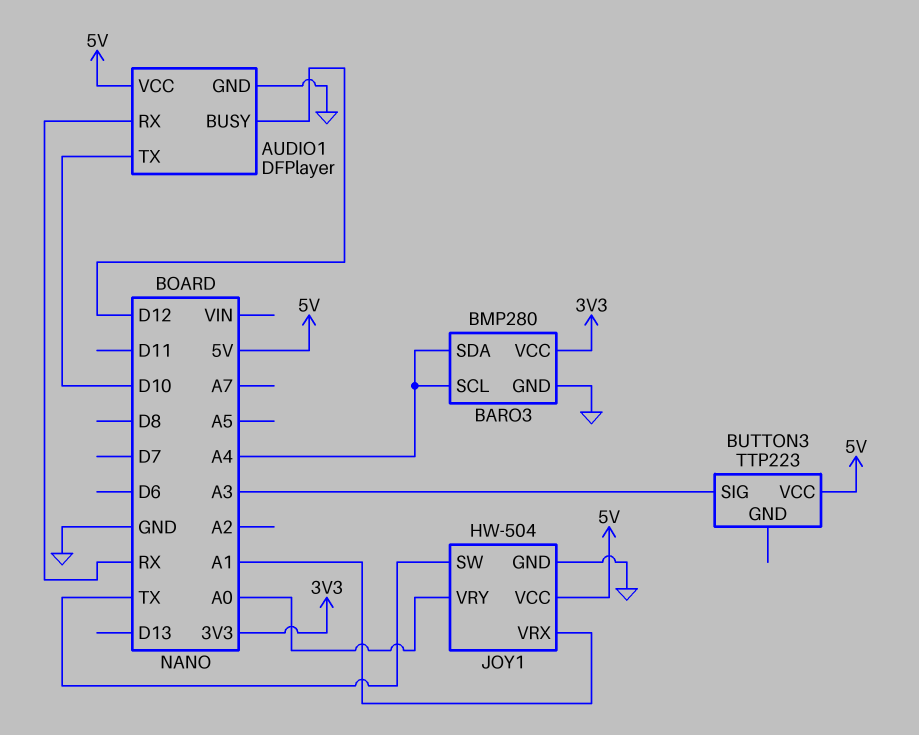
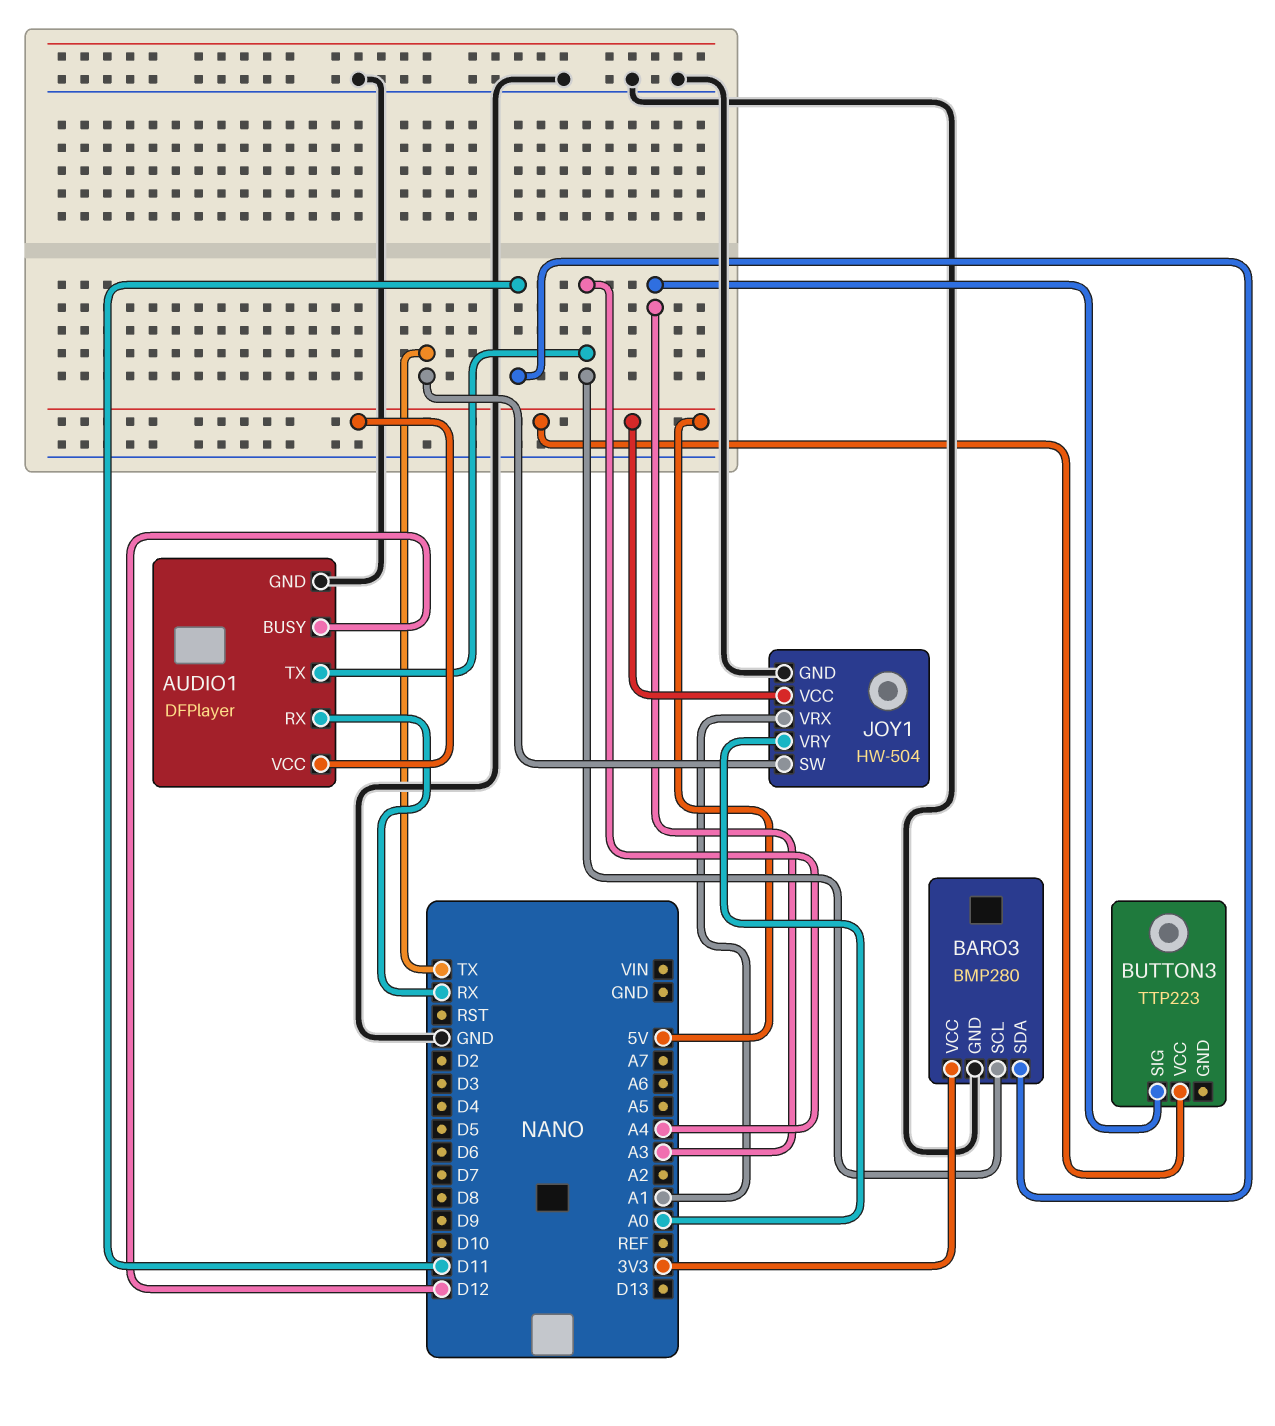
AUDIO1 pin TX: D10 -> A4
BARO3 pin SDA: A4 -> D11

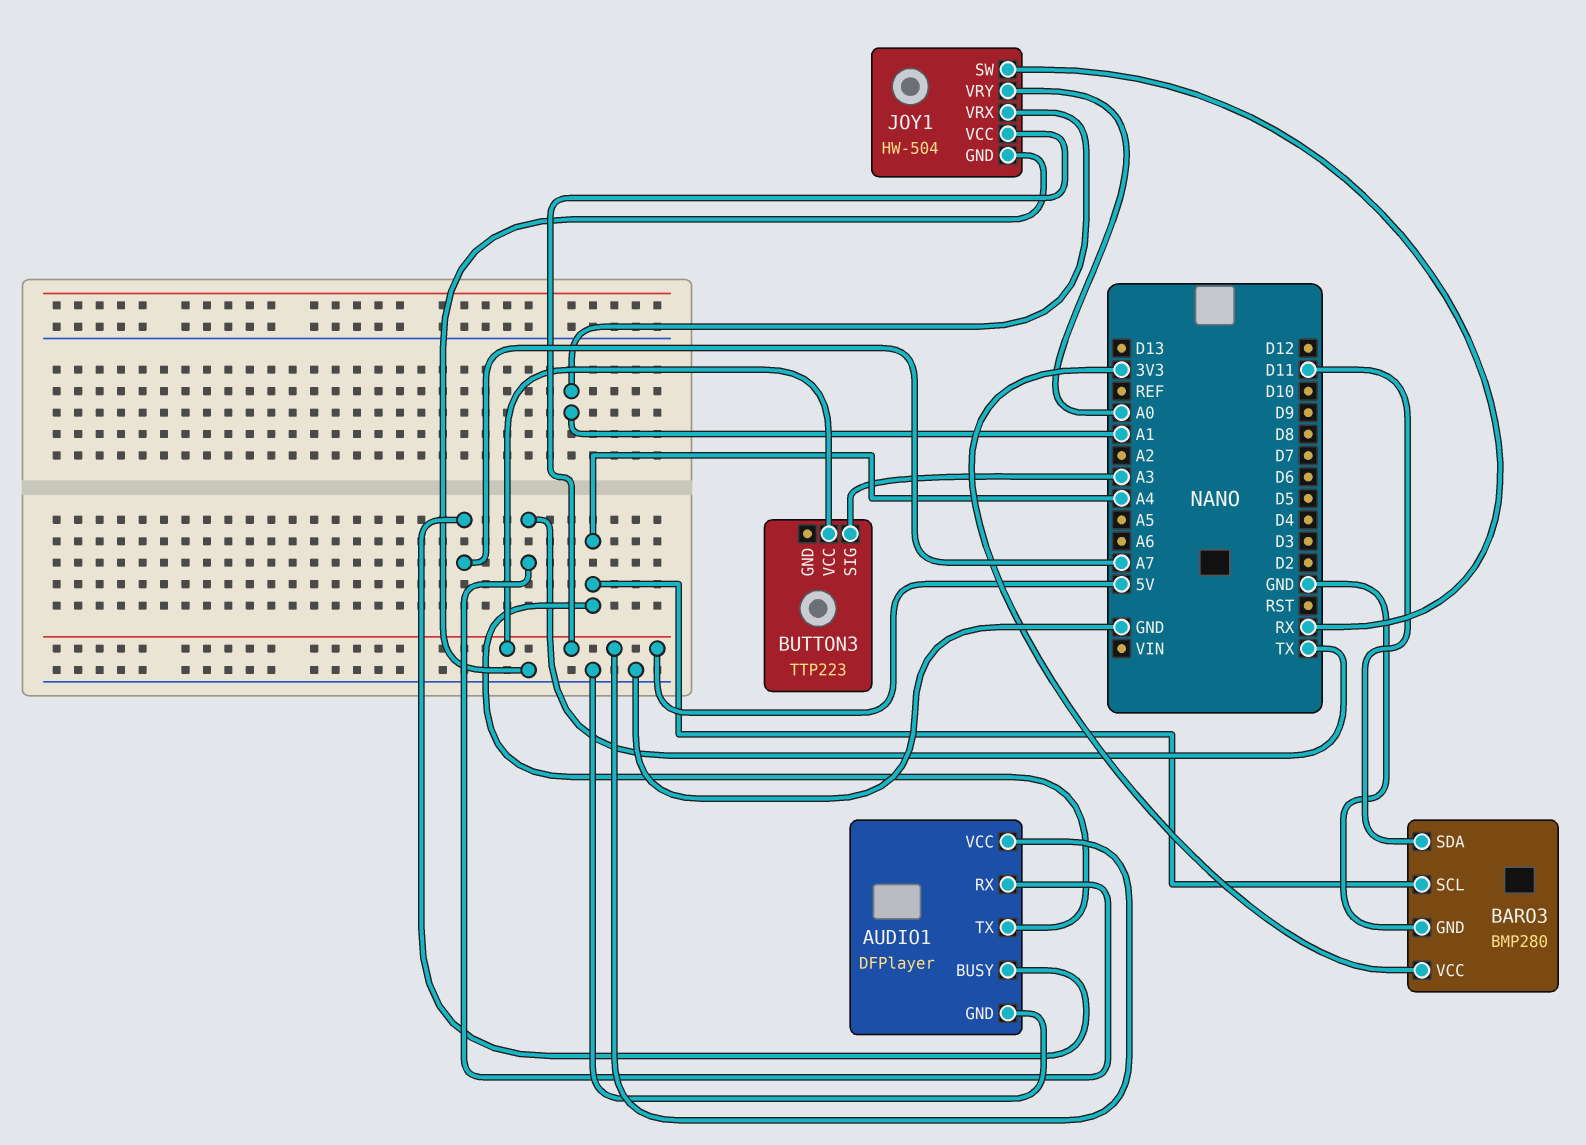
AUDIO1 pin BUSY: D12 -> A7
AUDIO1 pin RX: RX -> TX
JOY1 pin SW: TX -> RX

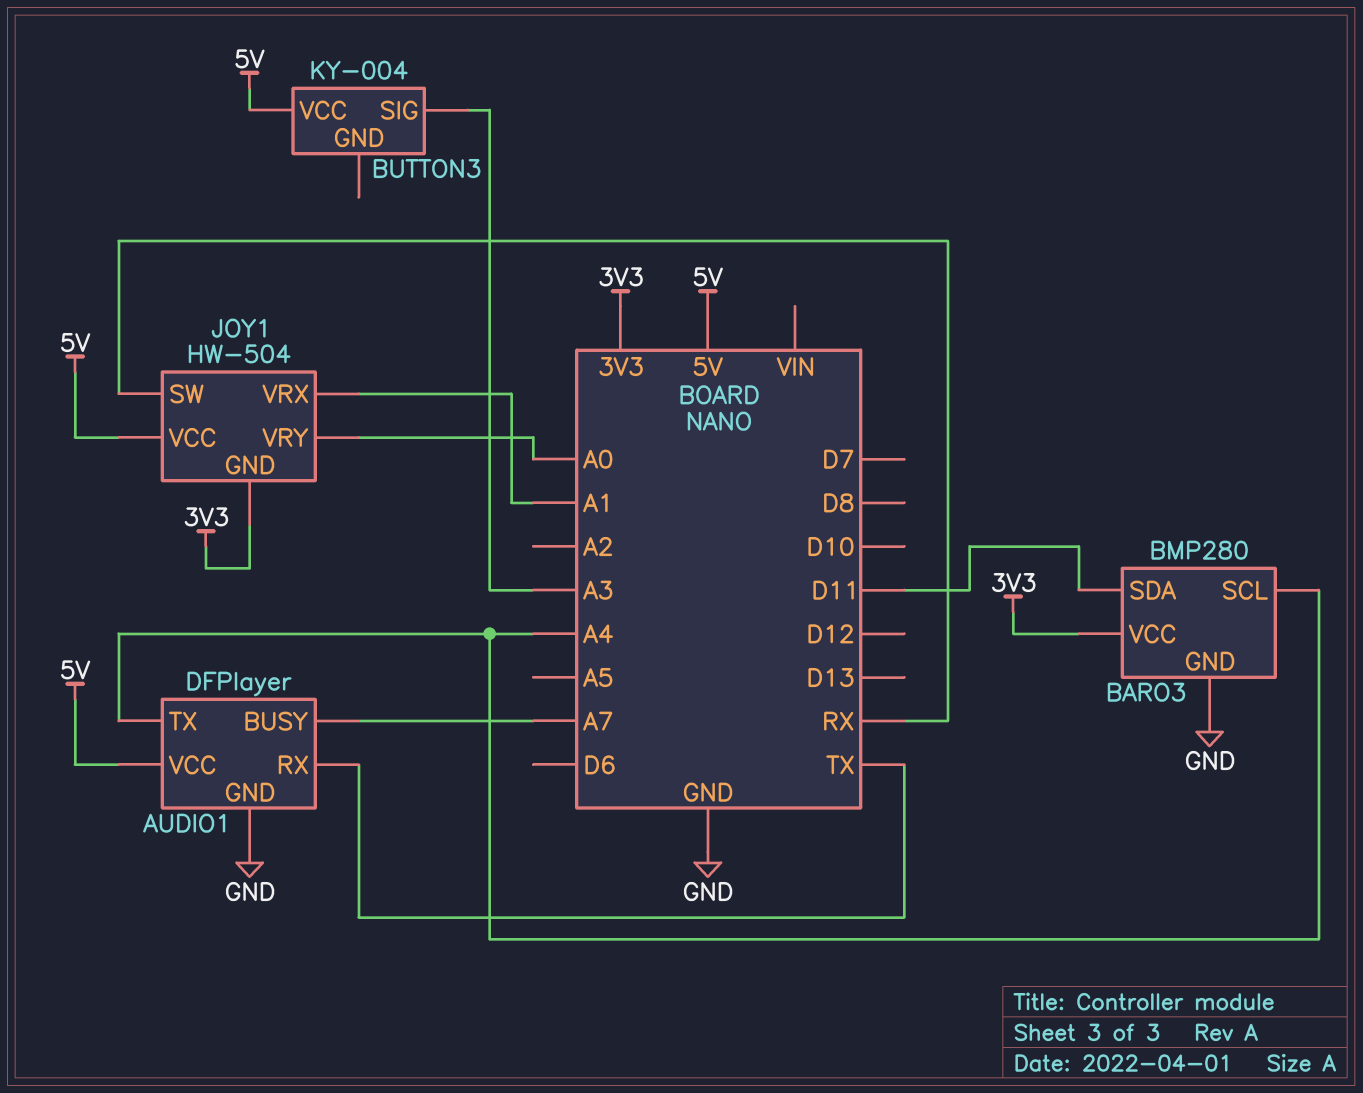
BUTTON3: TTP223 -> KY-004
JOY1 pin GND: GND -> 3V3

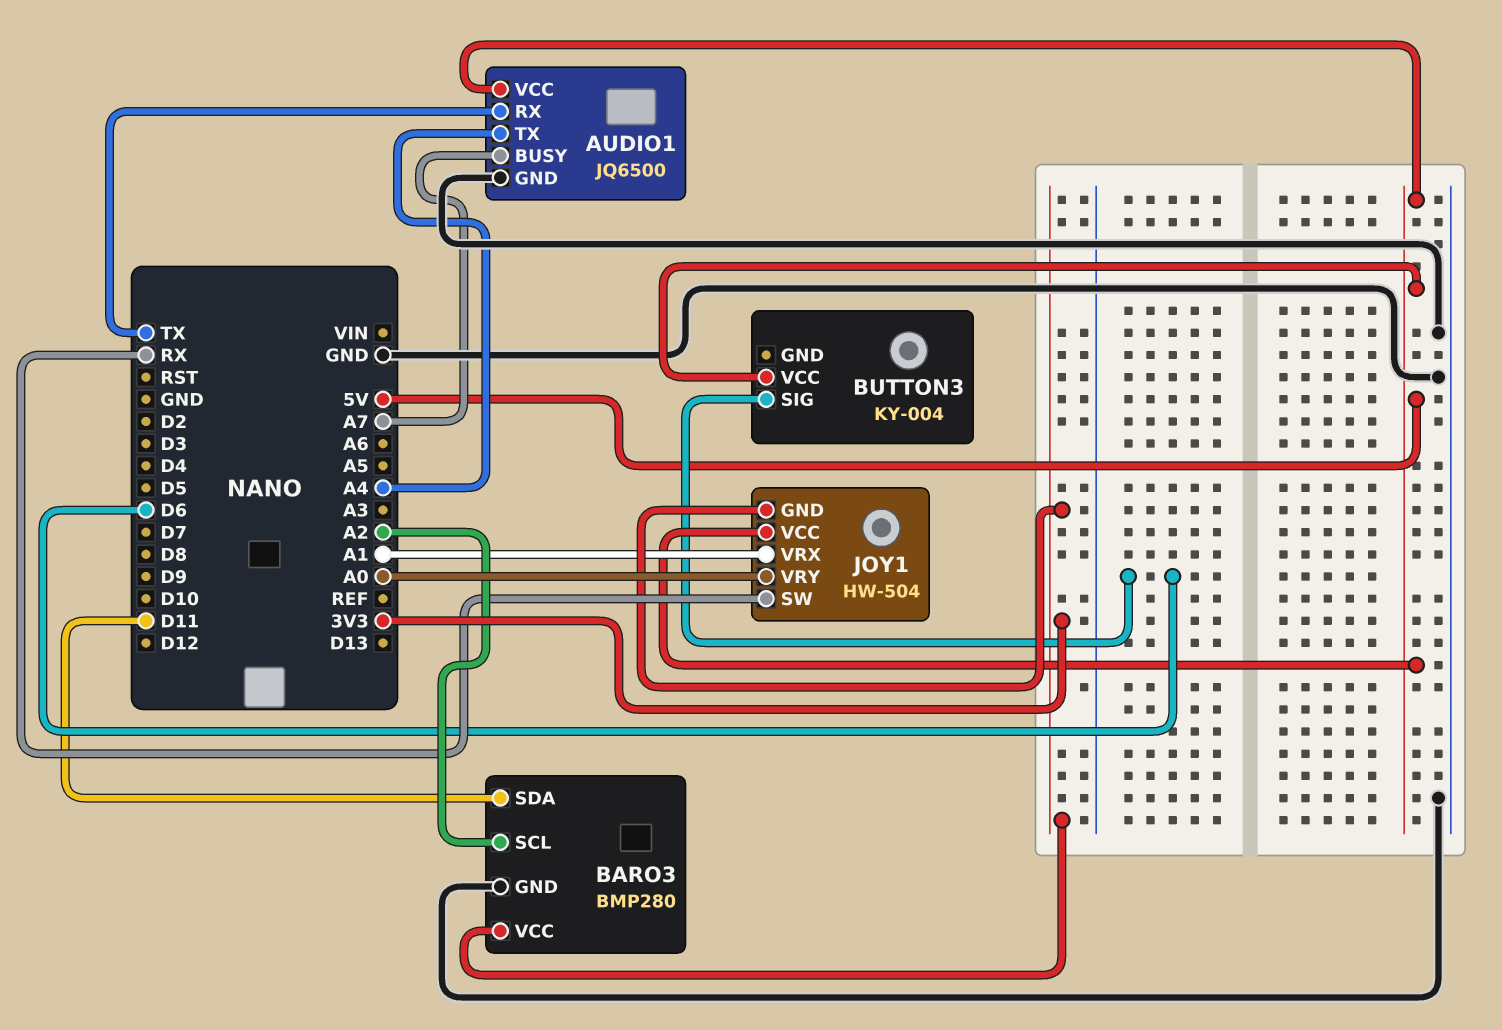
AUDIO1: DFPlayer -> JQ6500
BARO3 pin SCL: A4 -> A2
BUTTON3 pin SIG: A3 -> D6

